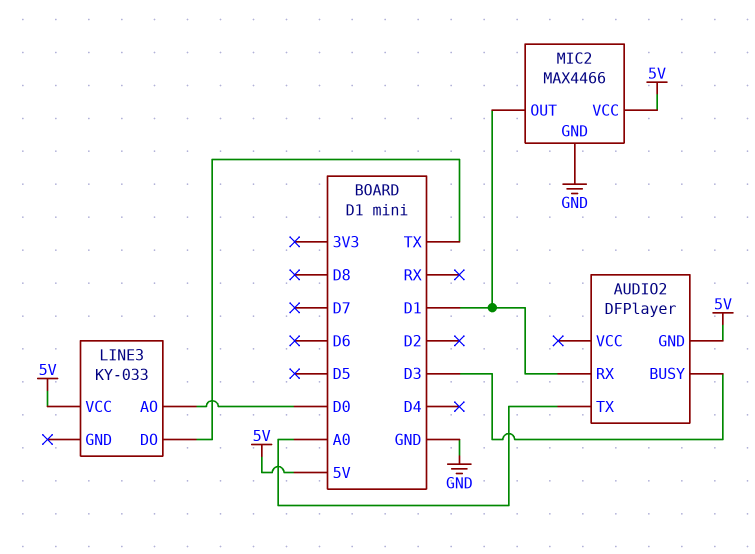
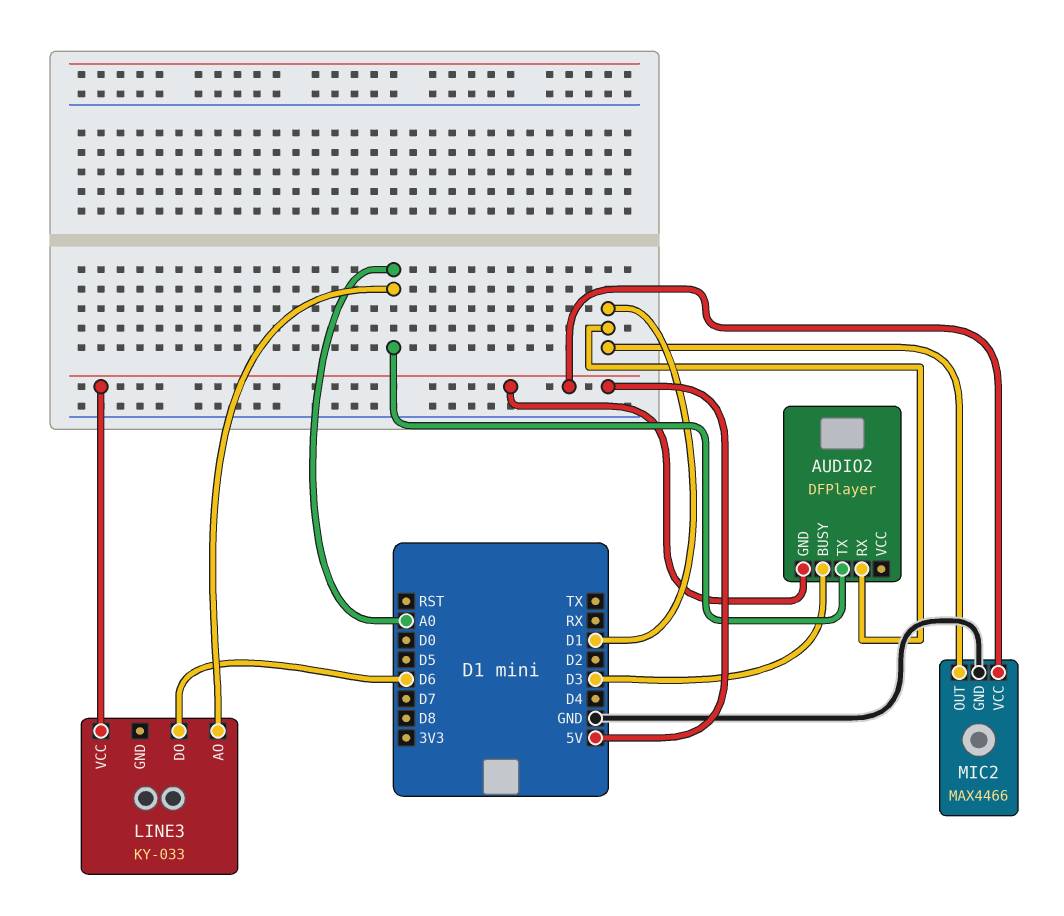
LINE3 pin AO: D0 -> A0
LINE3 pin DO: TX -> D6

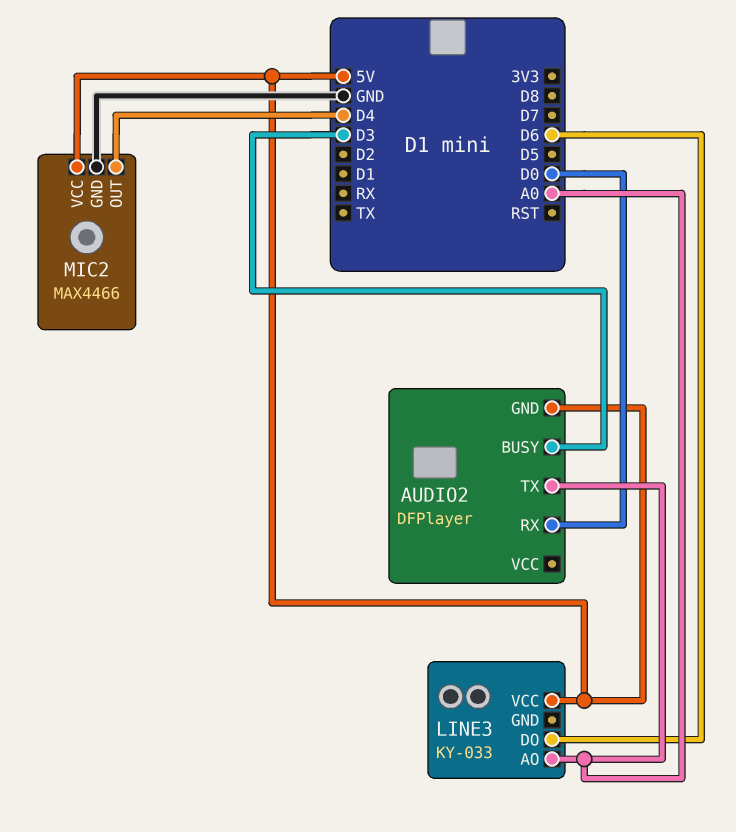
AUDIO2 pin RX: D1 -> D0
MIC2 pin OUT: D1 -> D4

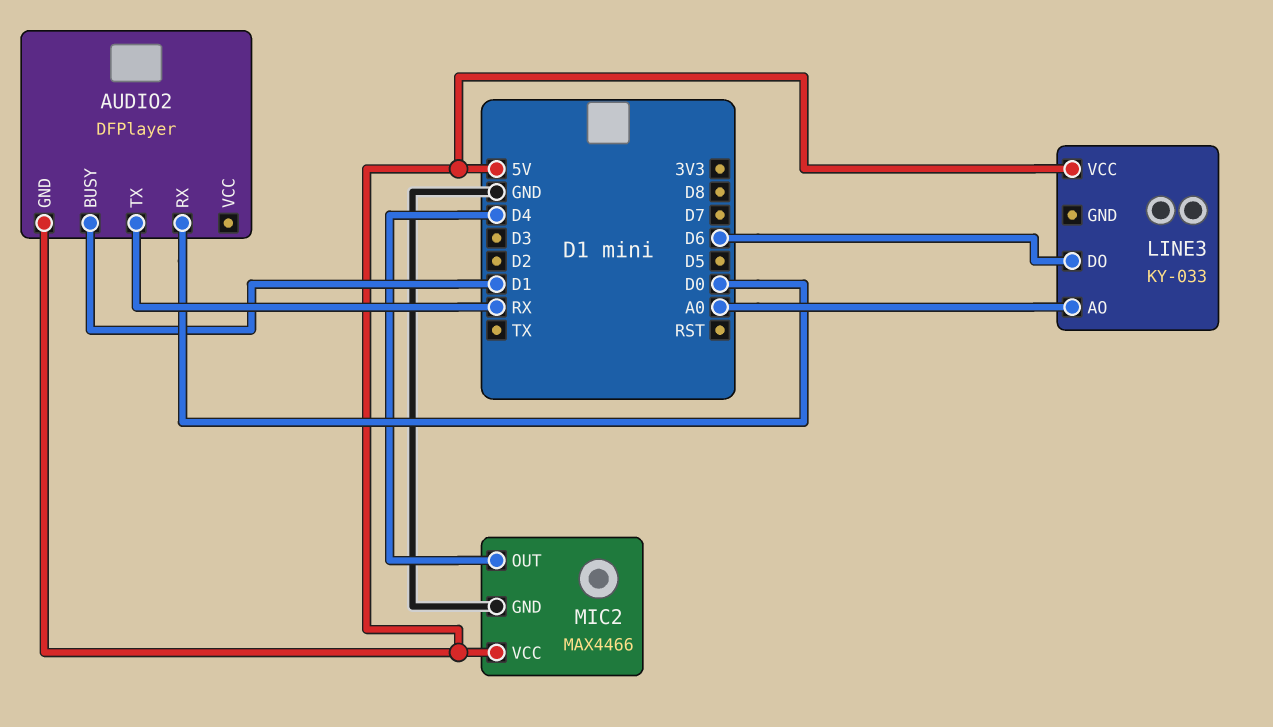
AUDIO2 pin BUSY: D3 -> D1
AUDIO2 pin TX: A0 -> RX

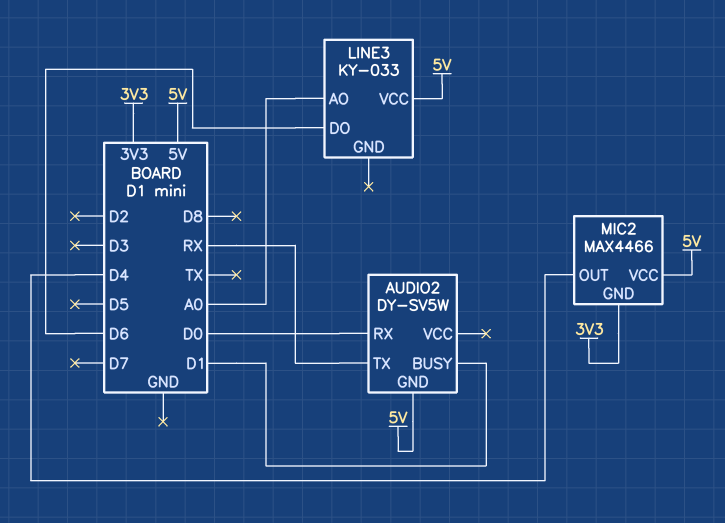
AUDIO2: DFPlayer -> DY-SV5W
MIC2 pin GND: GND -> 3V3

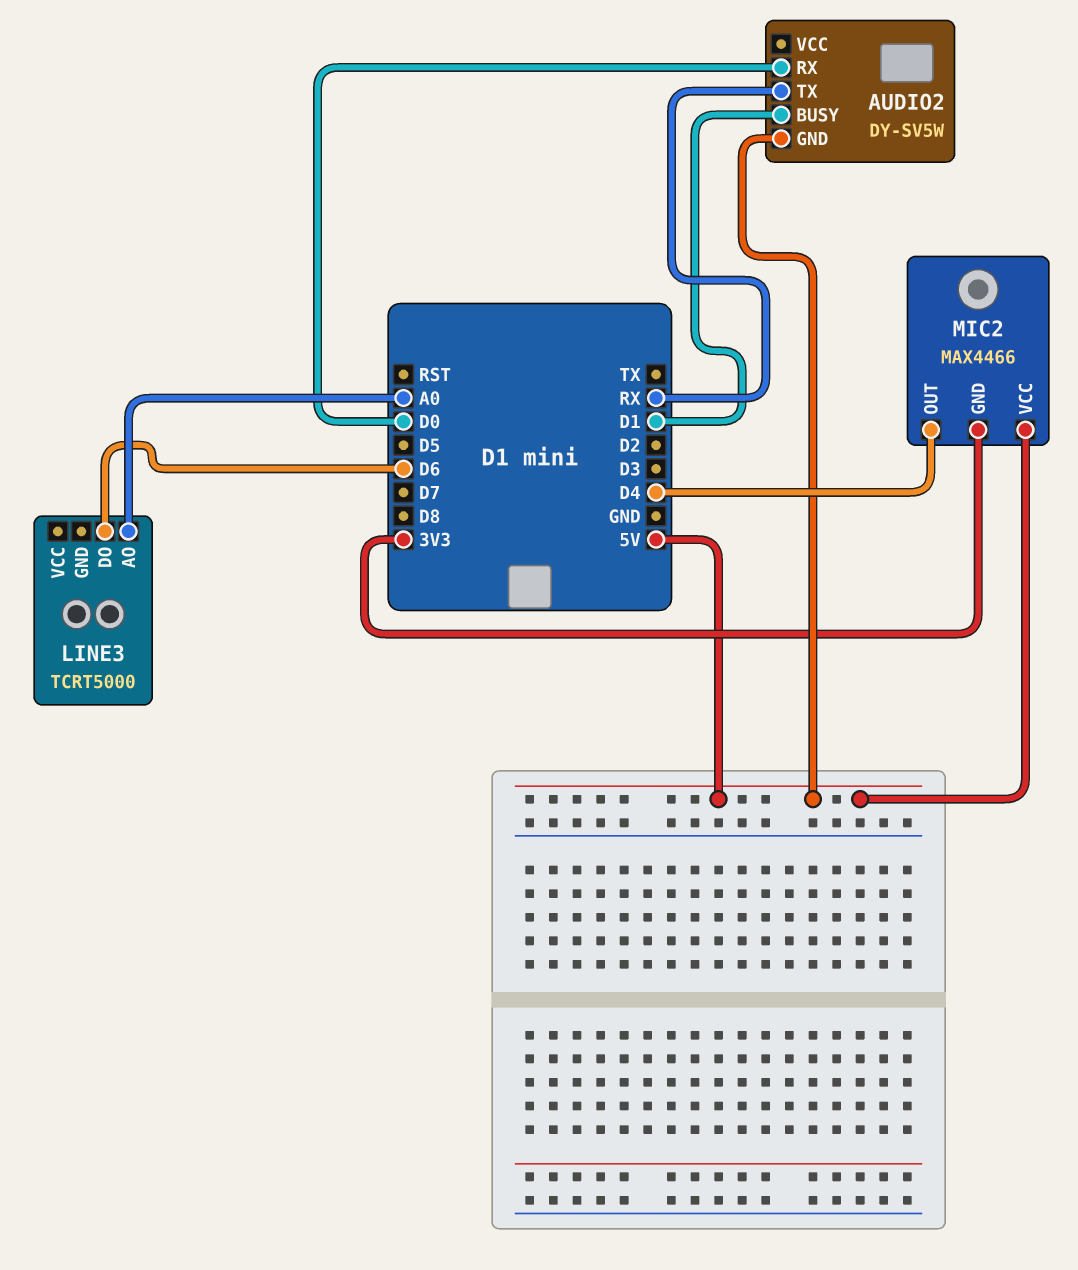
LINE3: KY-033 -> TCRT5000
LINE3 pin VCC: 5V -> none

